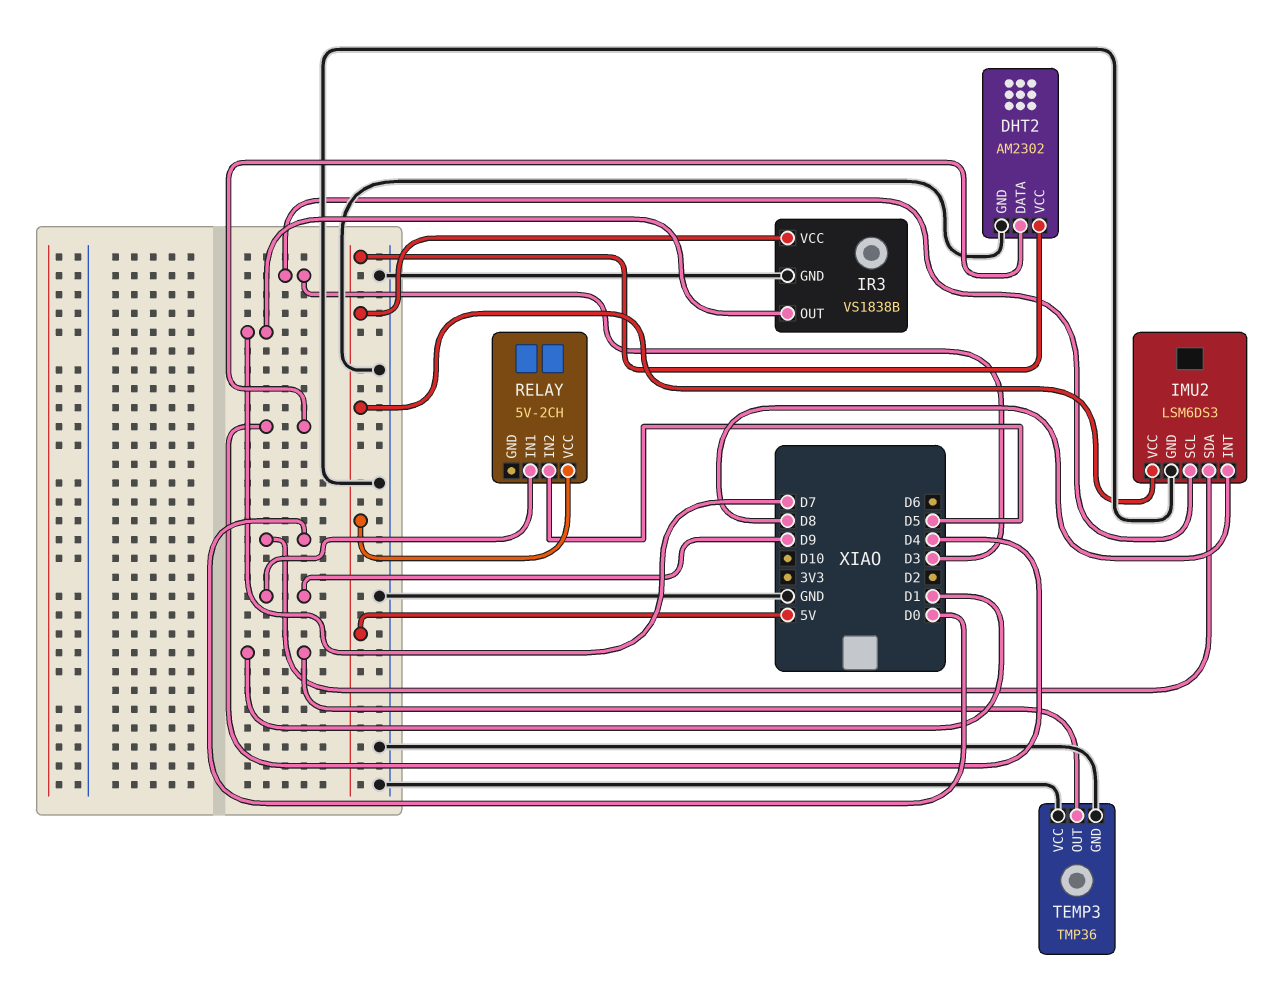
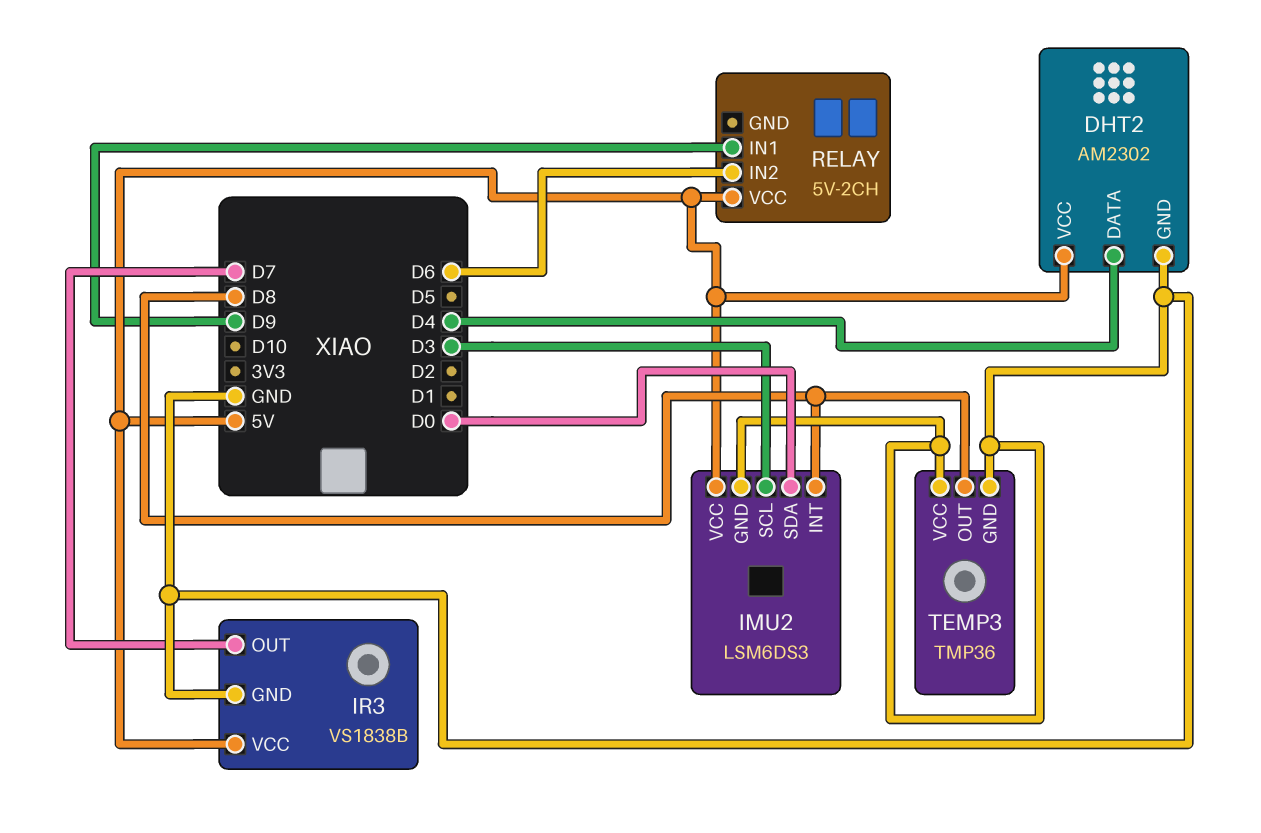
RELAY pin IN2: D5 -> D6
TEMP3 pin OUT: D1 -> D8

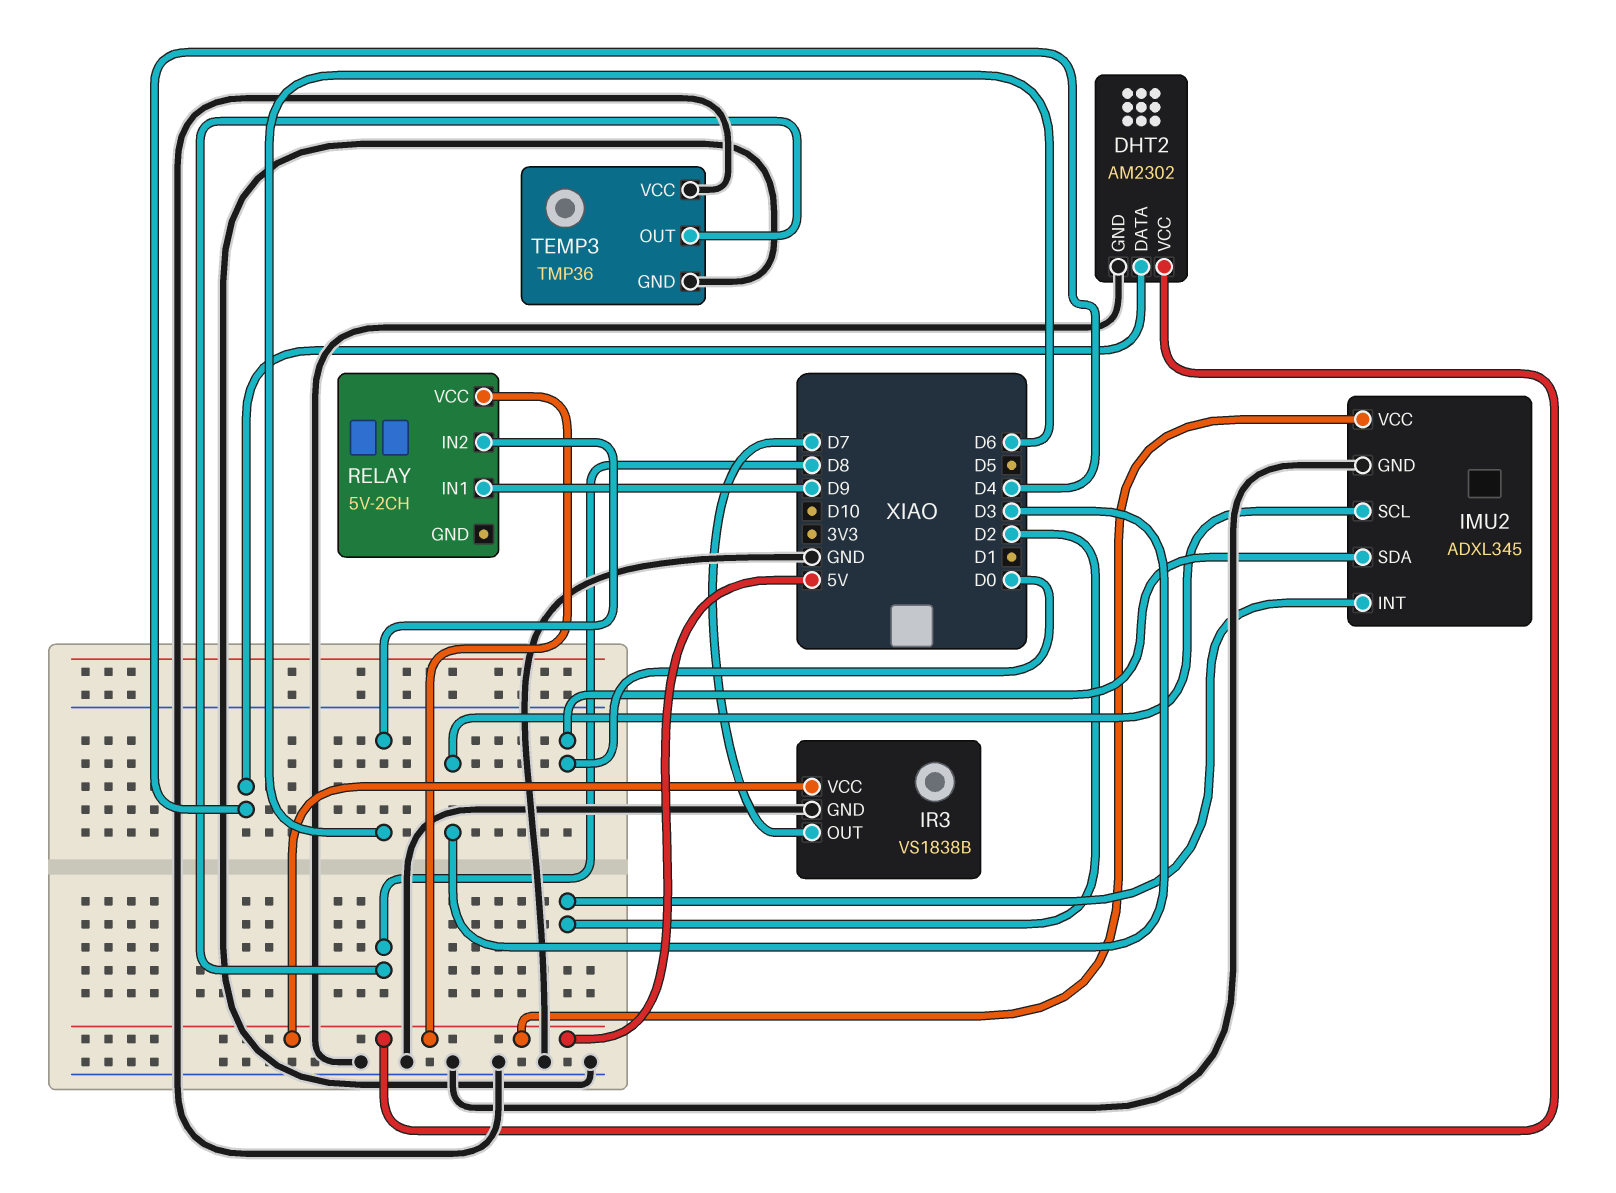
IMU2: LSM6DS3 -> ADXL345
IMU2 pin INT: D8 -> D2

